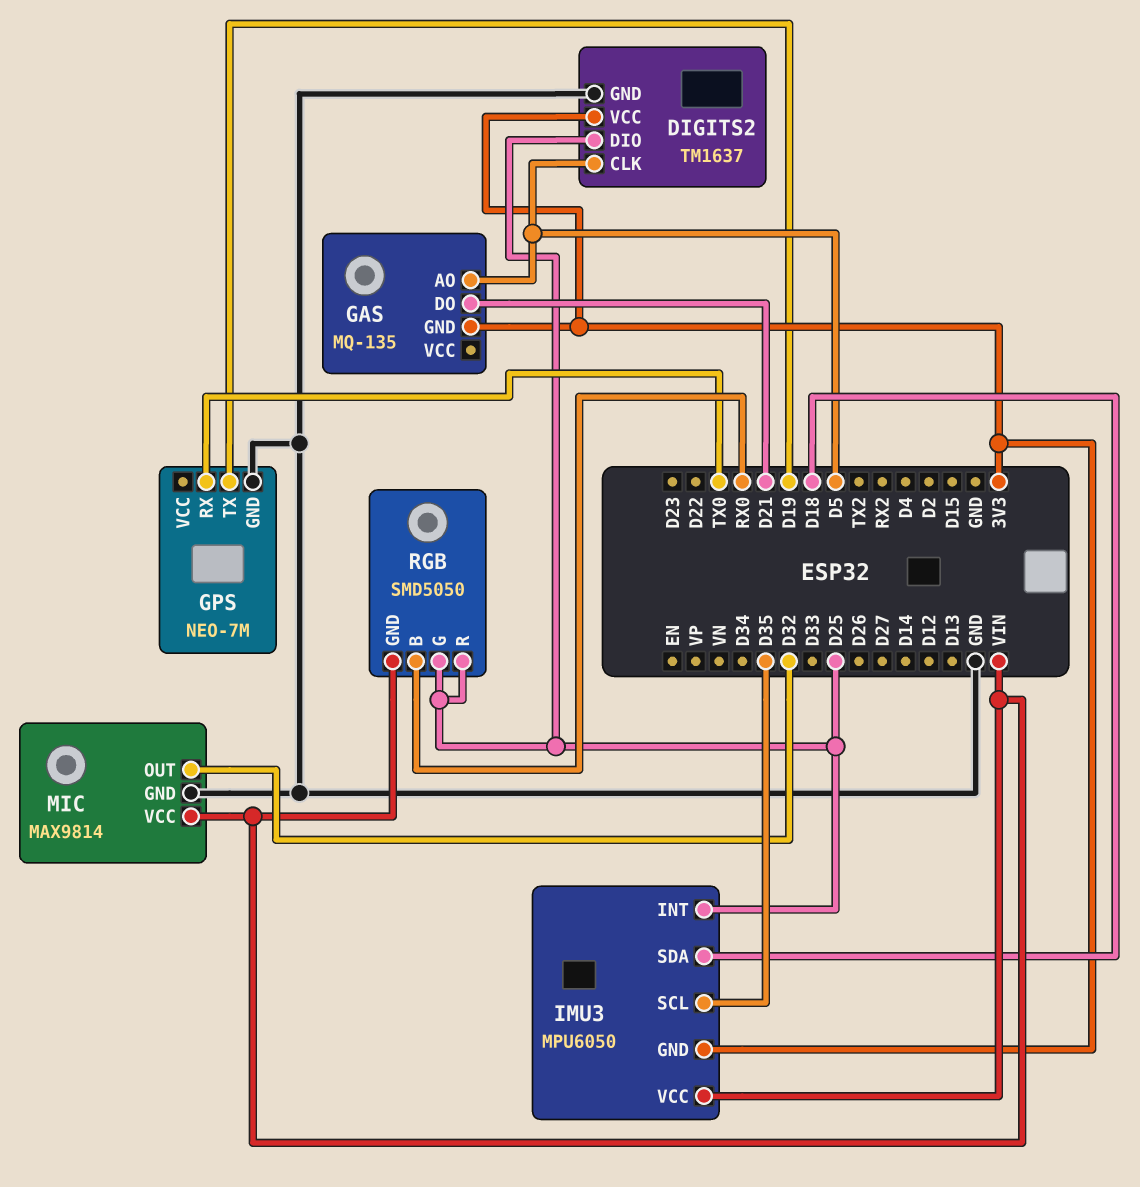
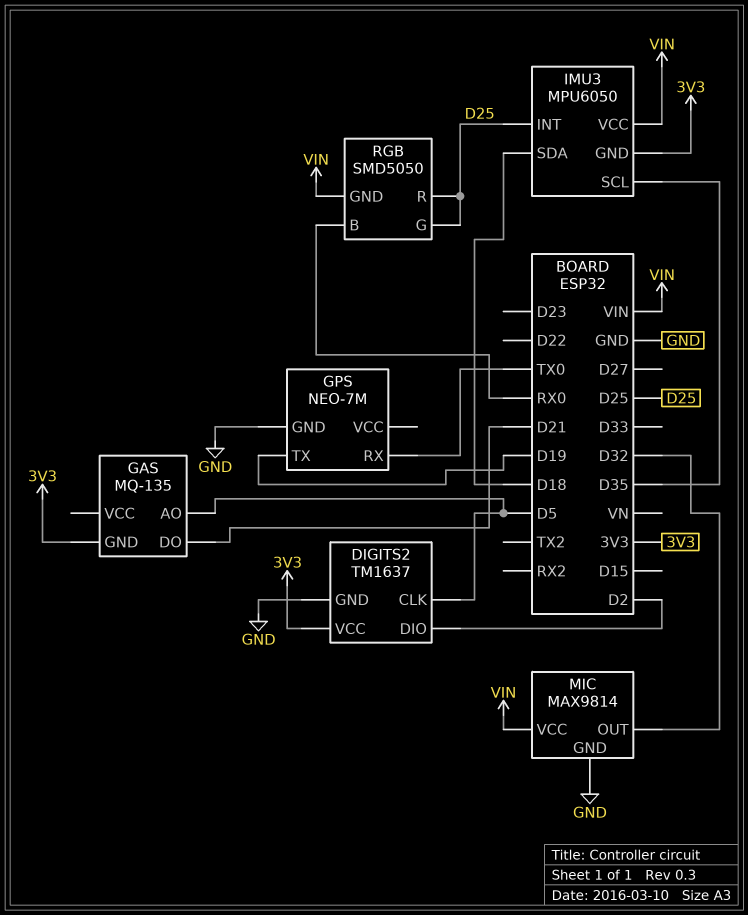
DIGITS2 pin DIO: D25 -> D2

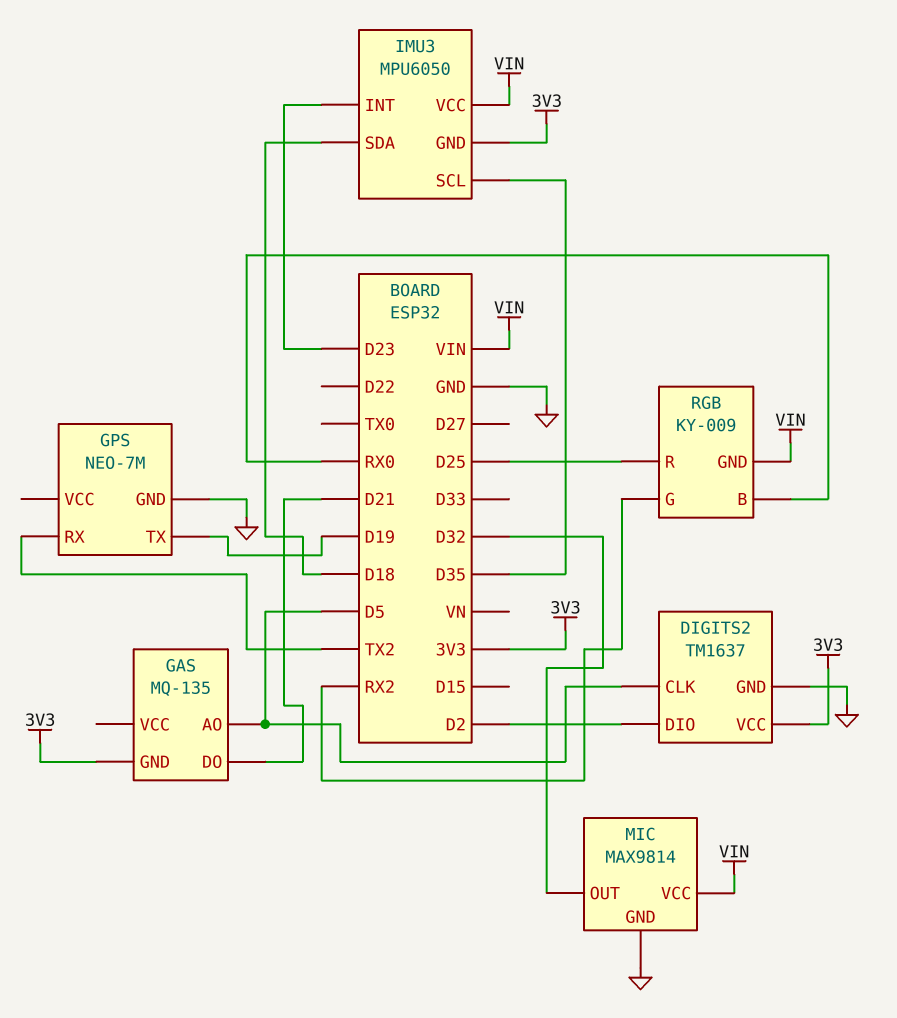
GPS pin RX: TX0 -> TX2
IMU3 pin INT: D25 -> D23
RGB: SMD5050 -> KY-009
RGB pin G: D25 -> RX2

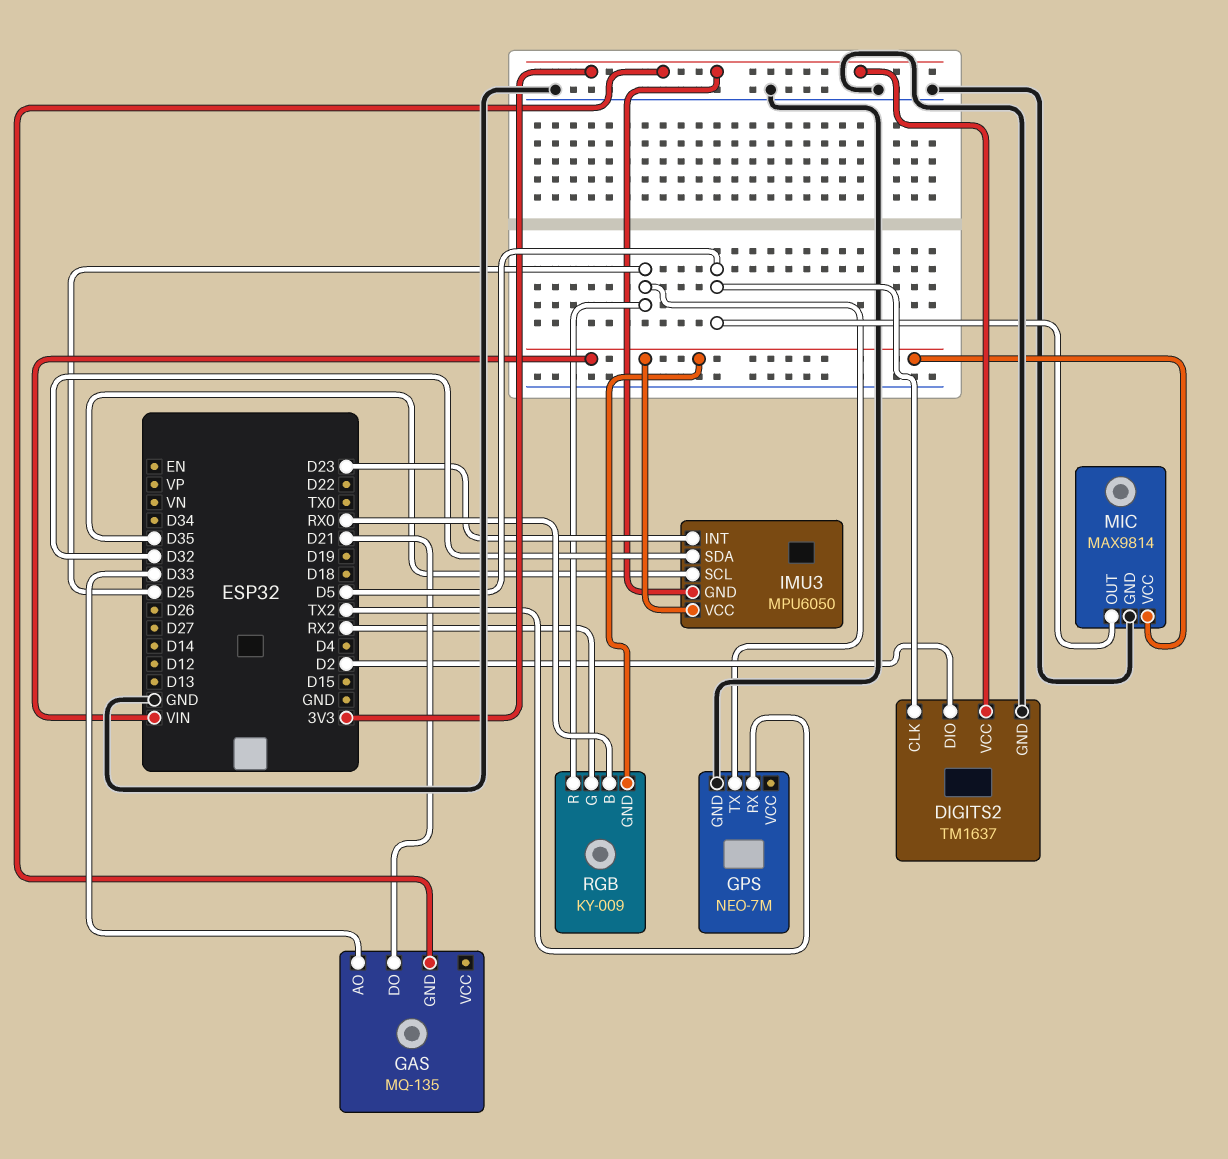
GAS pin AO: D5 -> D33
GPS pin TX: D19 -> D25
IMU3 pin SDA: D18 -> D32
MIC pin OUT: D32 -> D5

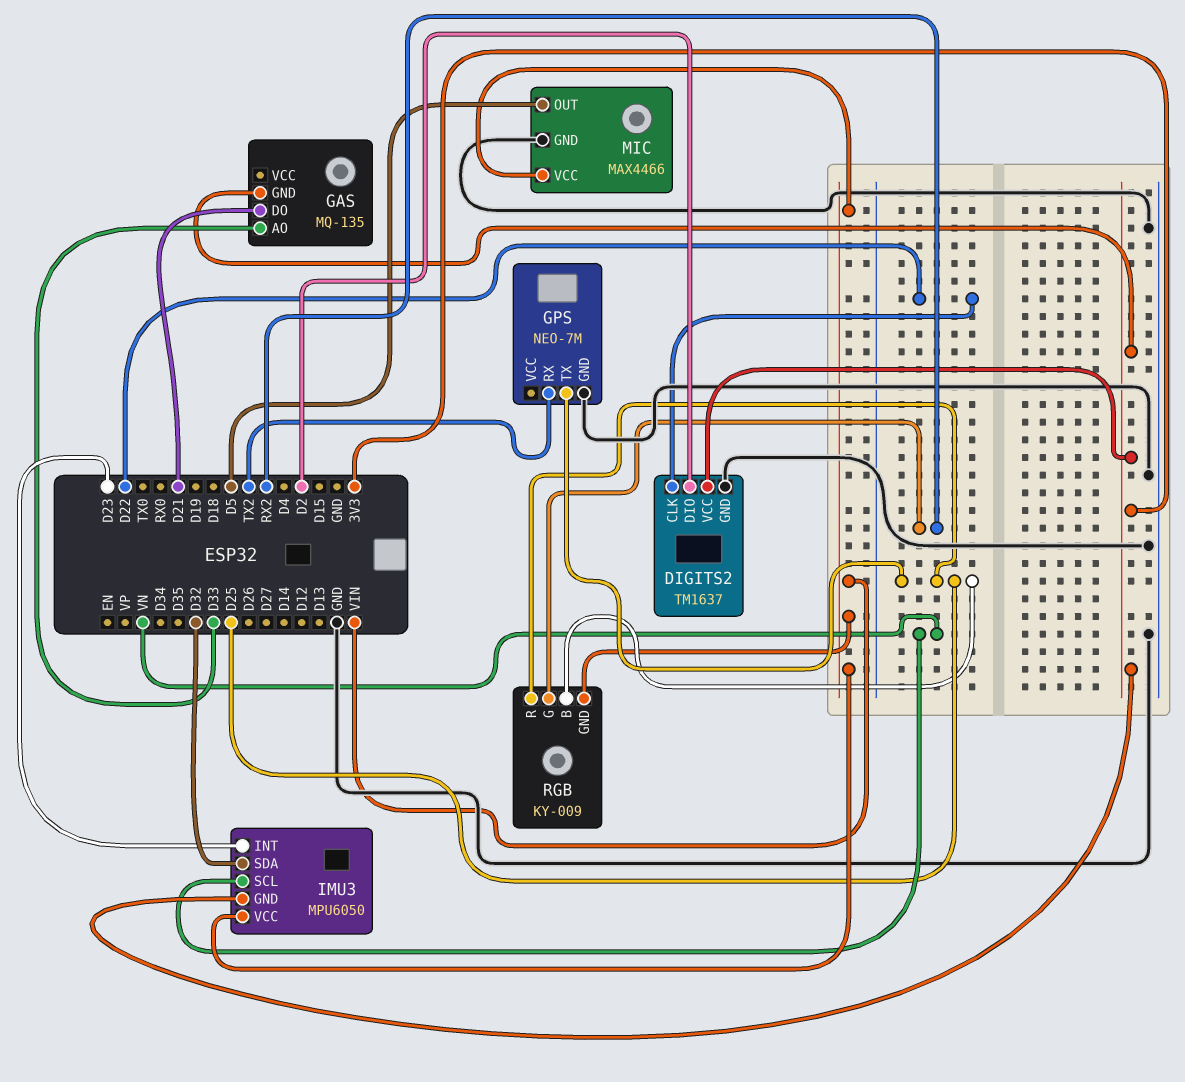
DIGITS2 pin CLK: D5 -> D22
IMU3 pin SCL: D35 -> VN
MIC: MAX9814 -> MAX4466
RGB pin B: RX0 -> D25

